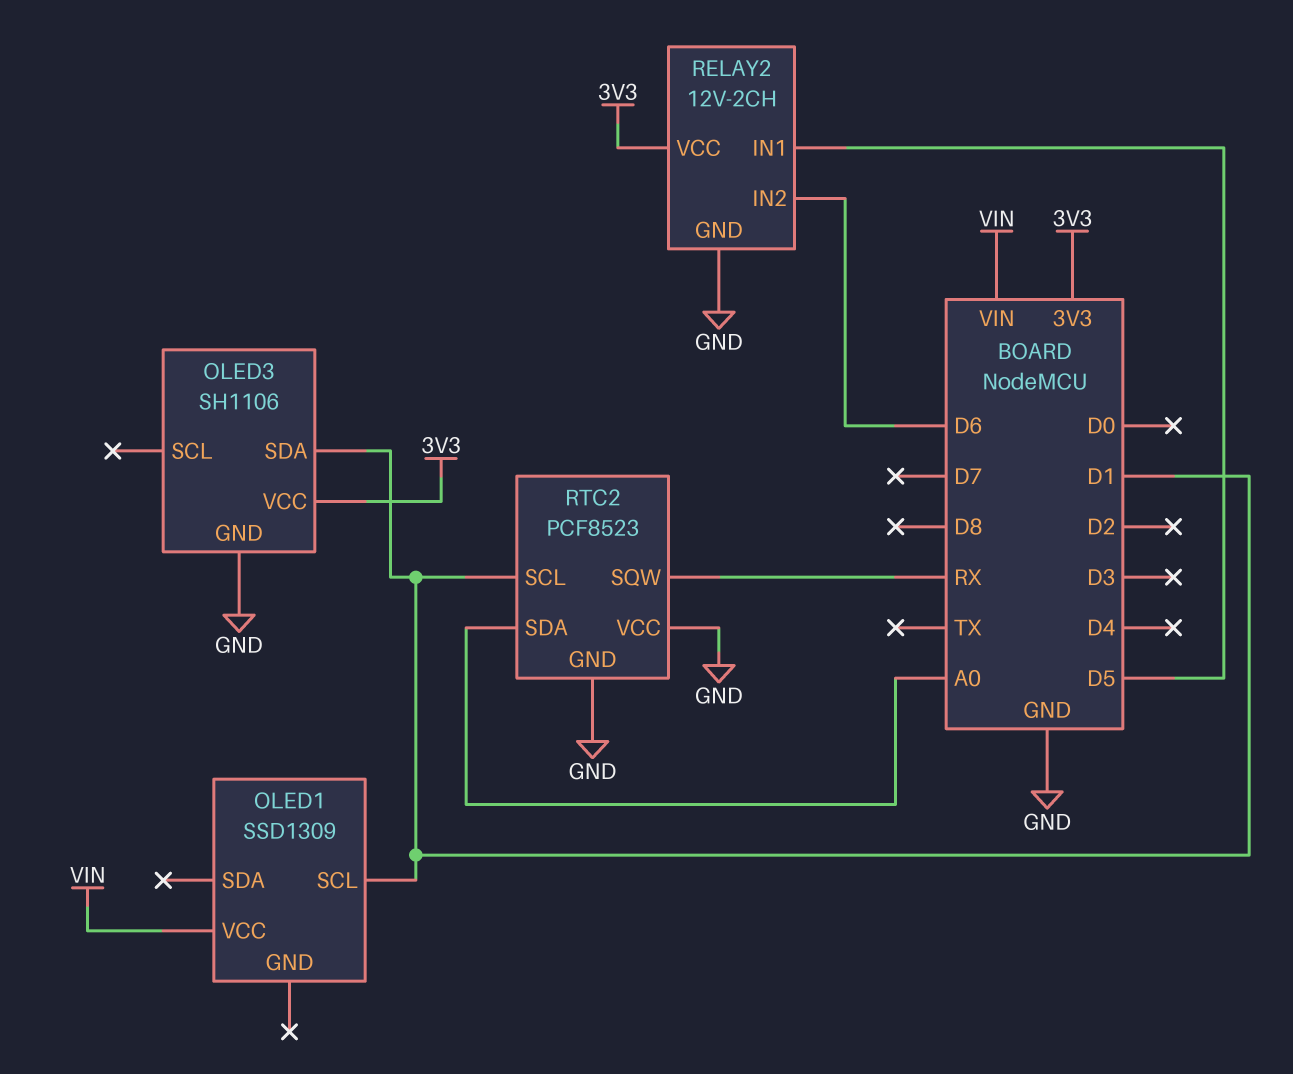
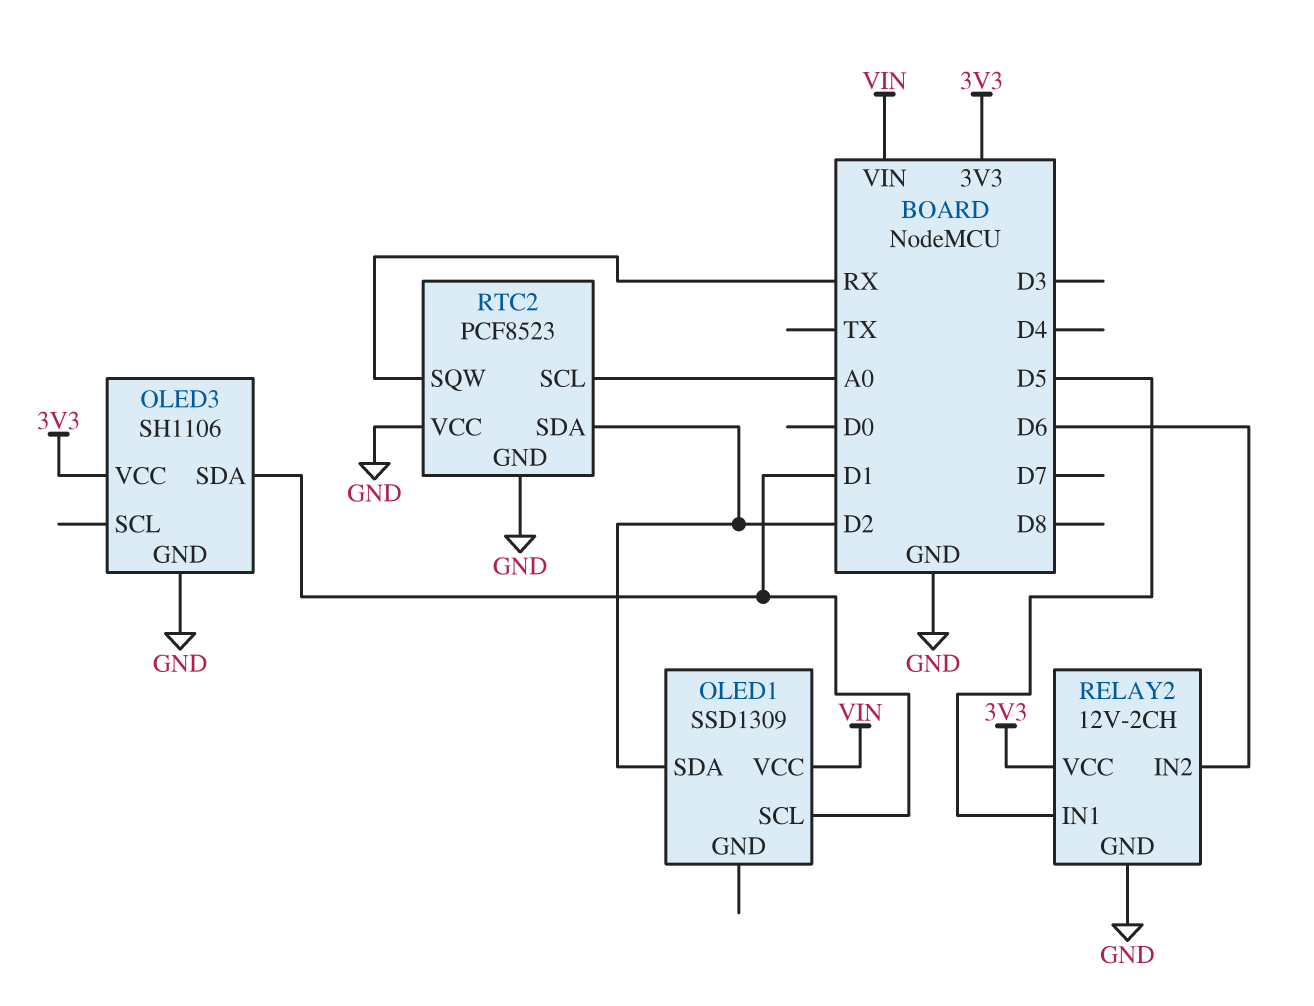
OLED1 pin SDA: none -> D2
RTC2 pin SCL: D1 -> A0
RTC2 pin SDA: A0 -> D2

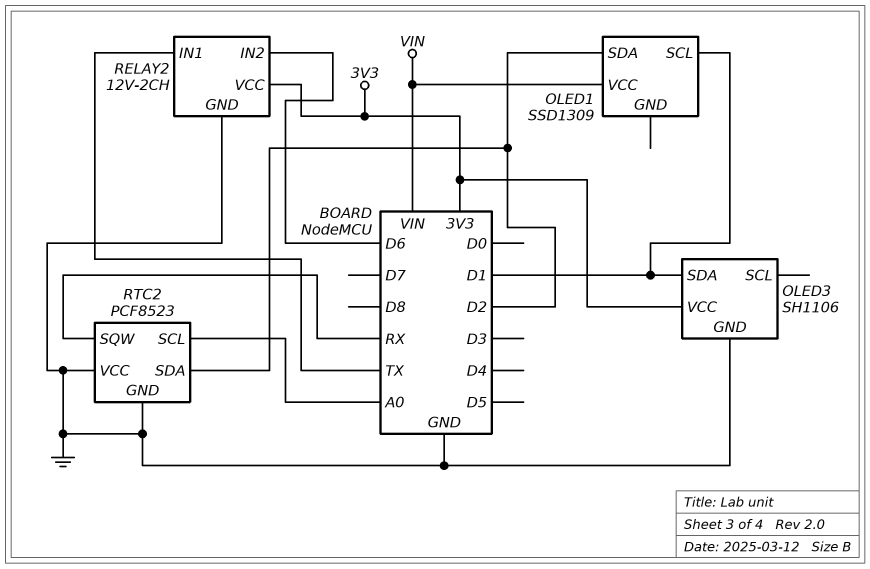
RELAY2 pin IN1: D5 -> TX

